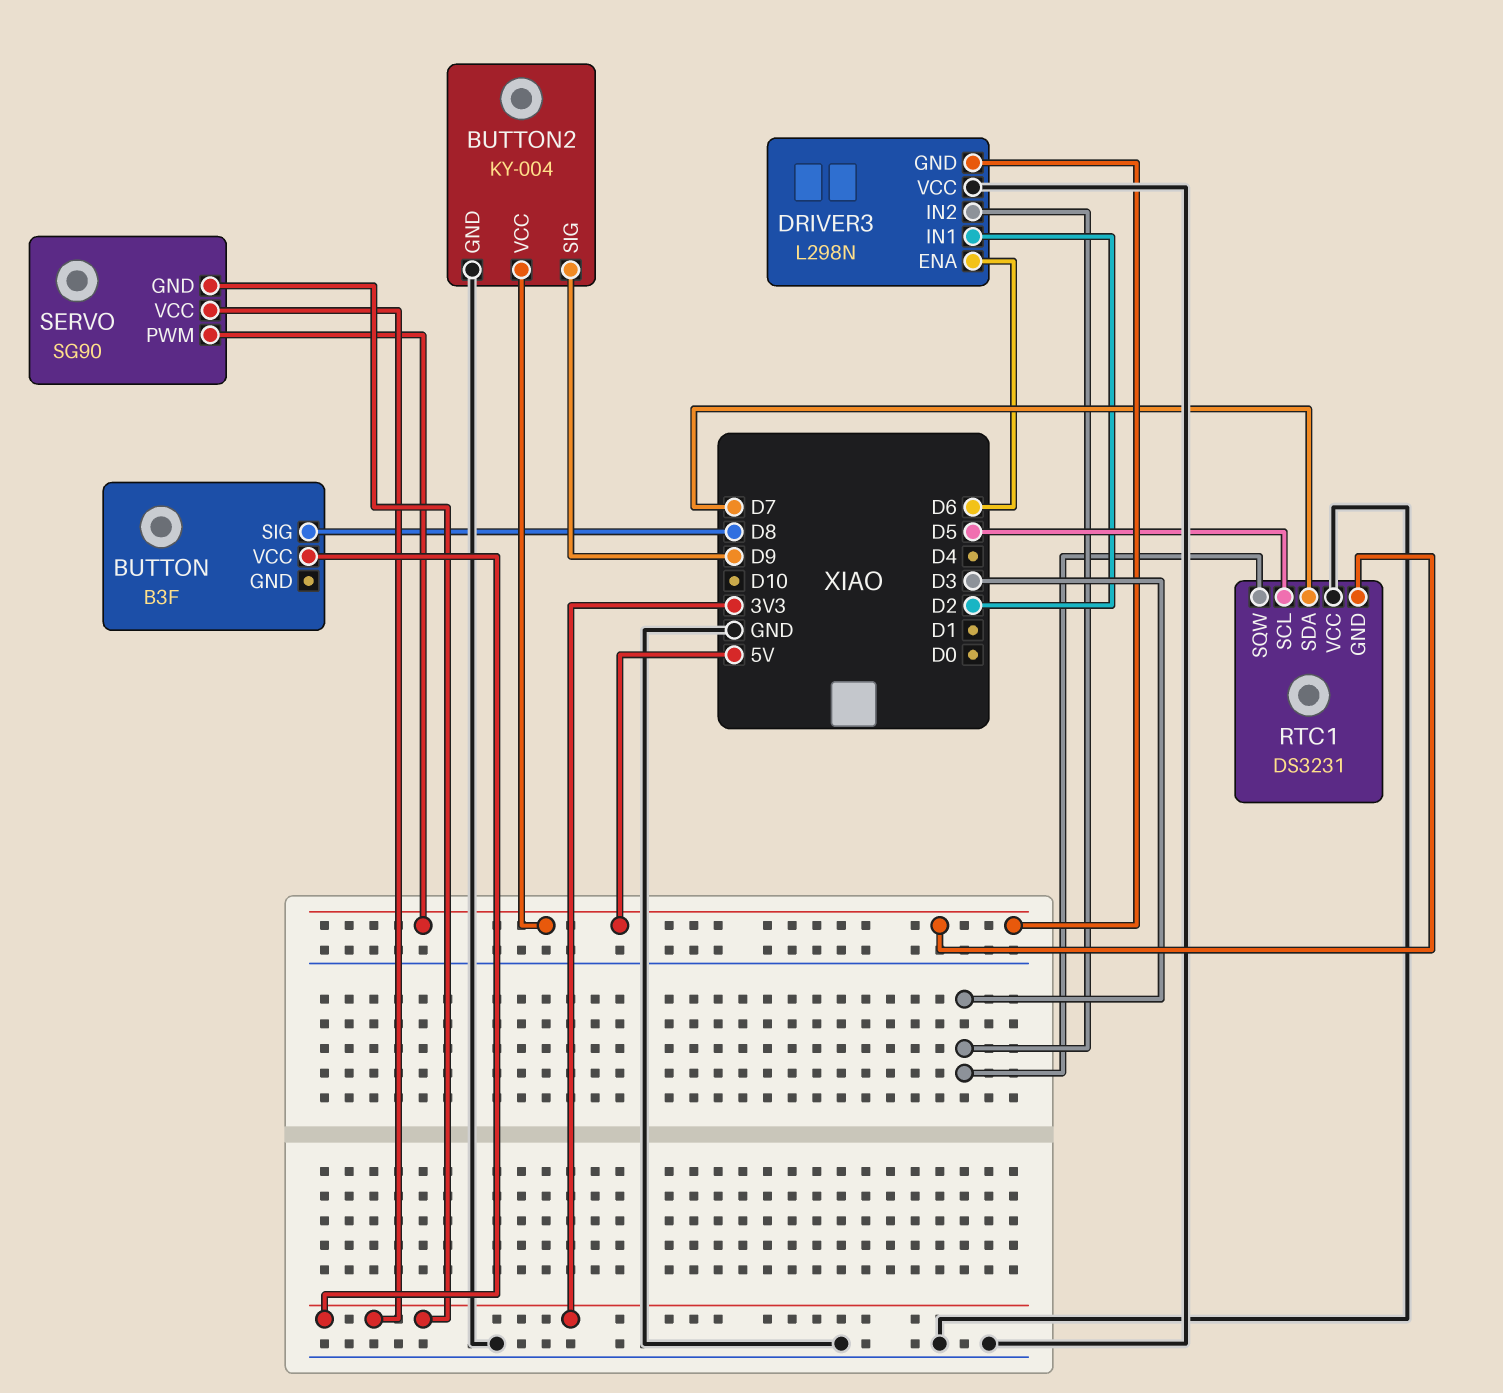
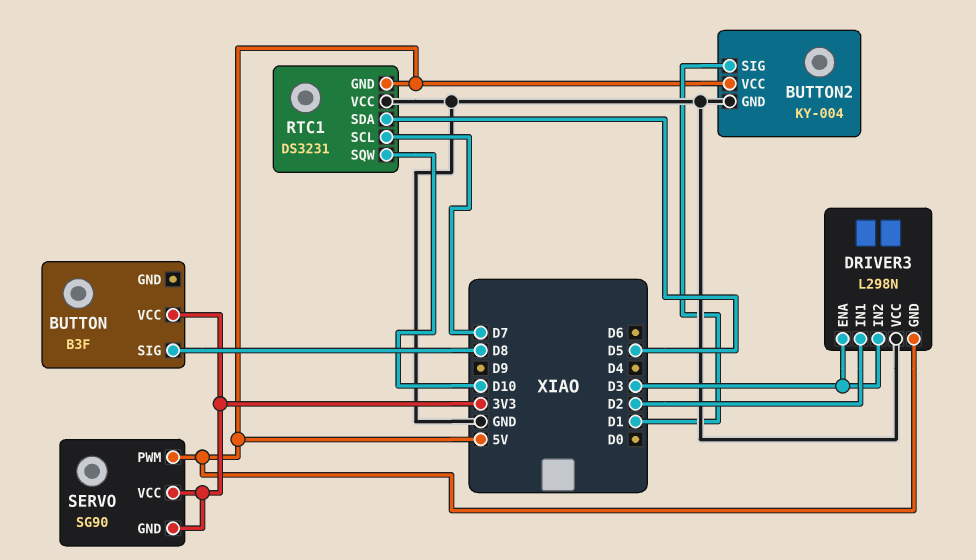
BUTTON2 pin SIG: D9 -> D1
DRIVER3 pin ENA: D6 -> D3
RTC1 pin SCL: D5 -> D7
RTC1 pin SDA: D7 -> D5
RTC1 pin SQW: D3 -> D10

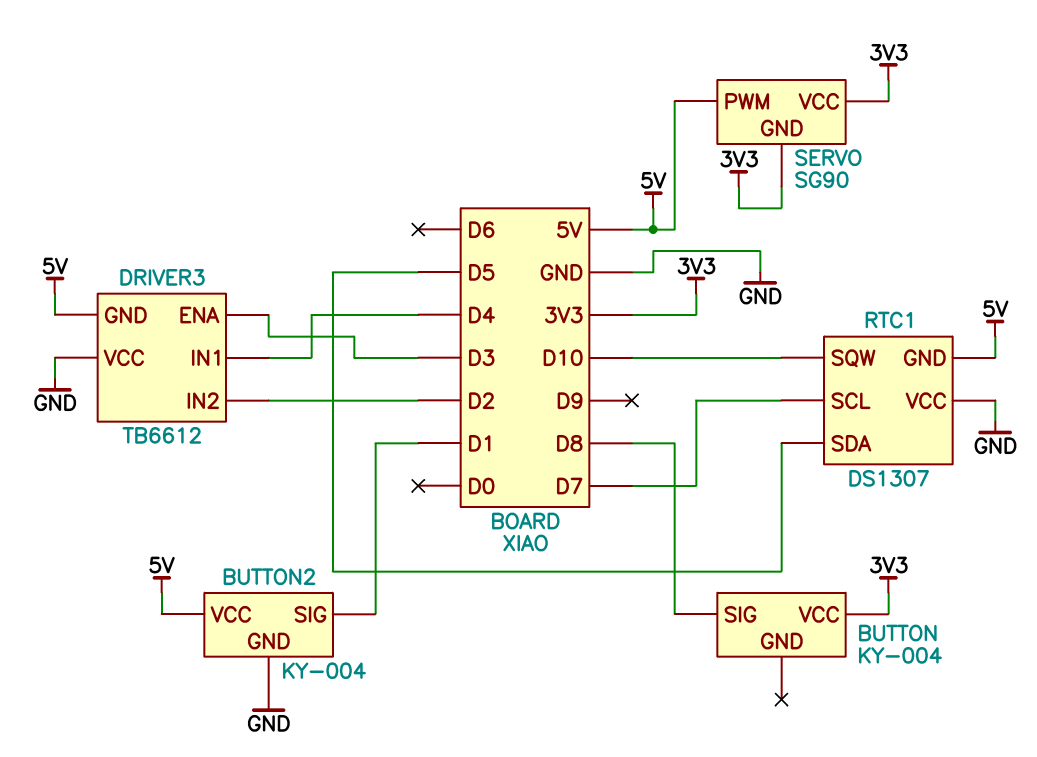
BUTTON: B3F -> KY-004
DRIVER3: L298N -> TB6612
DRIVER3 pin IN1: D2 -> D4
DRIVER3 pin IN2: D3 -> D2
RTC1: DS3231 -> DS1307

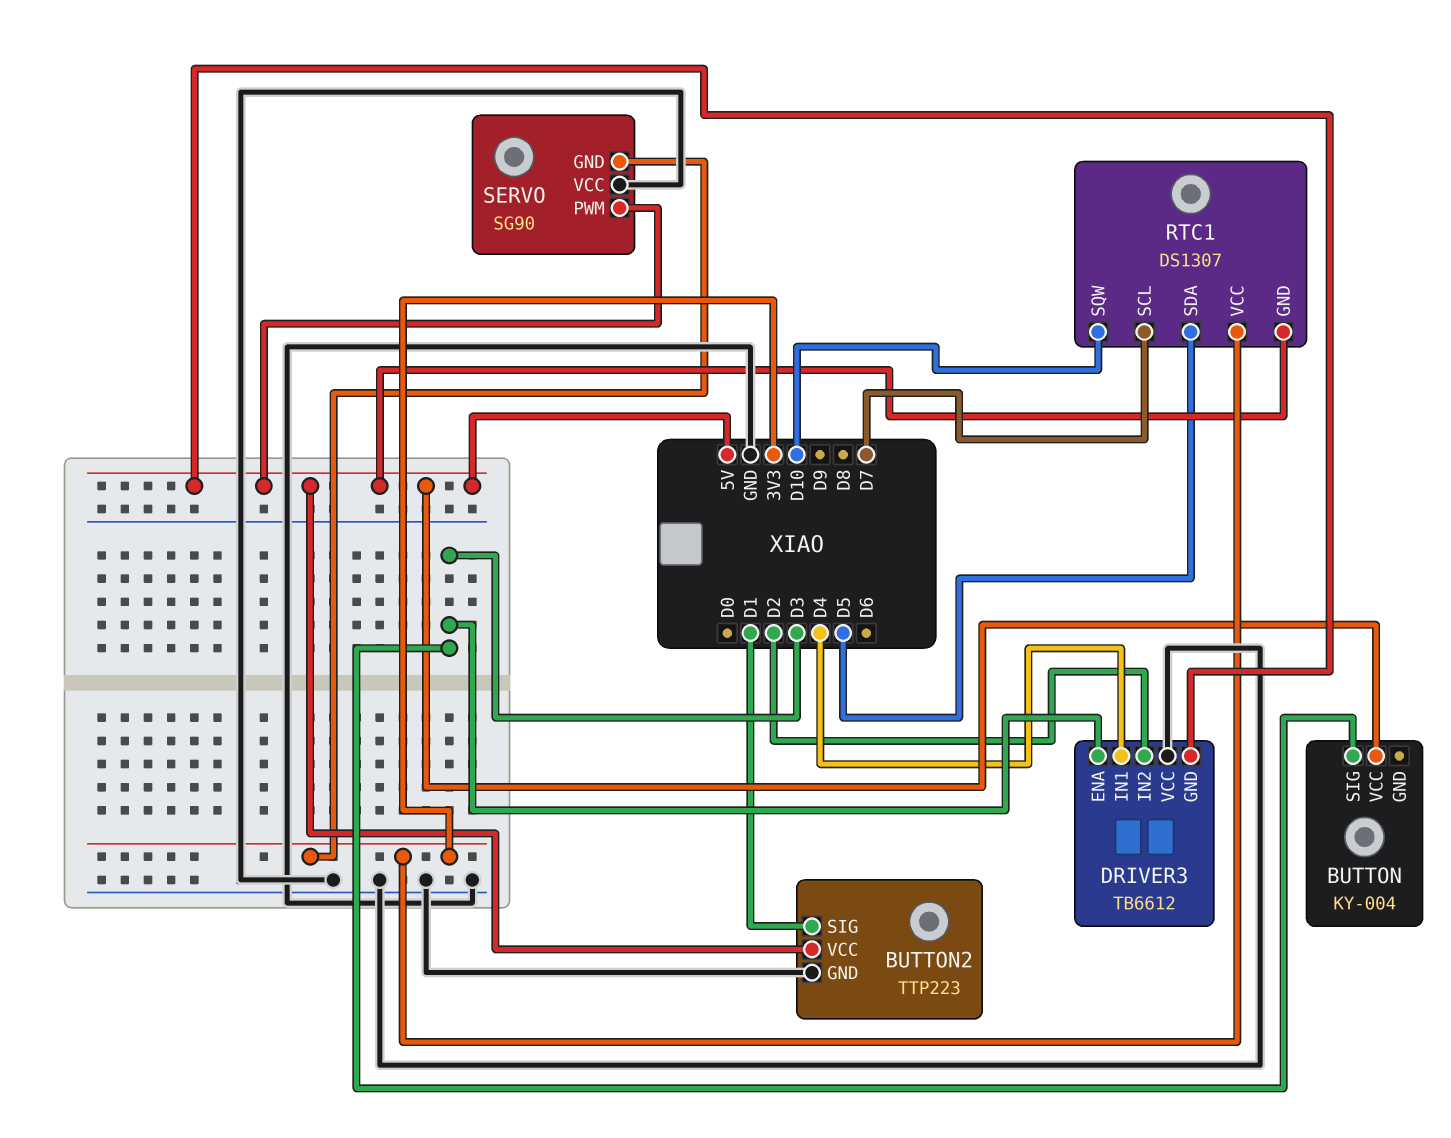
BUTTON pin SIG: D8 -> D3
BUTTON pin VCC: 3V3 -> 5V
BUTTON2: KY-004 -> TTP223
RTC1 pin VCC: GND -> 3V3
SERVO pin VCC: 3V3 -> GND

